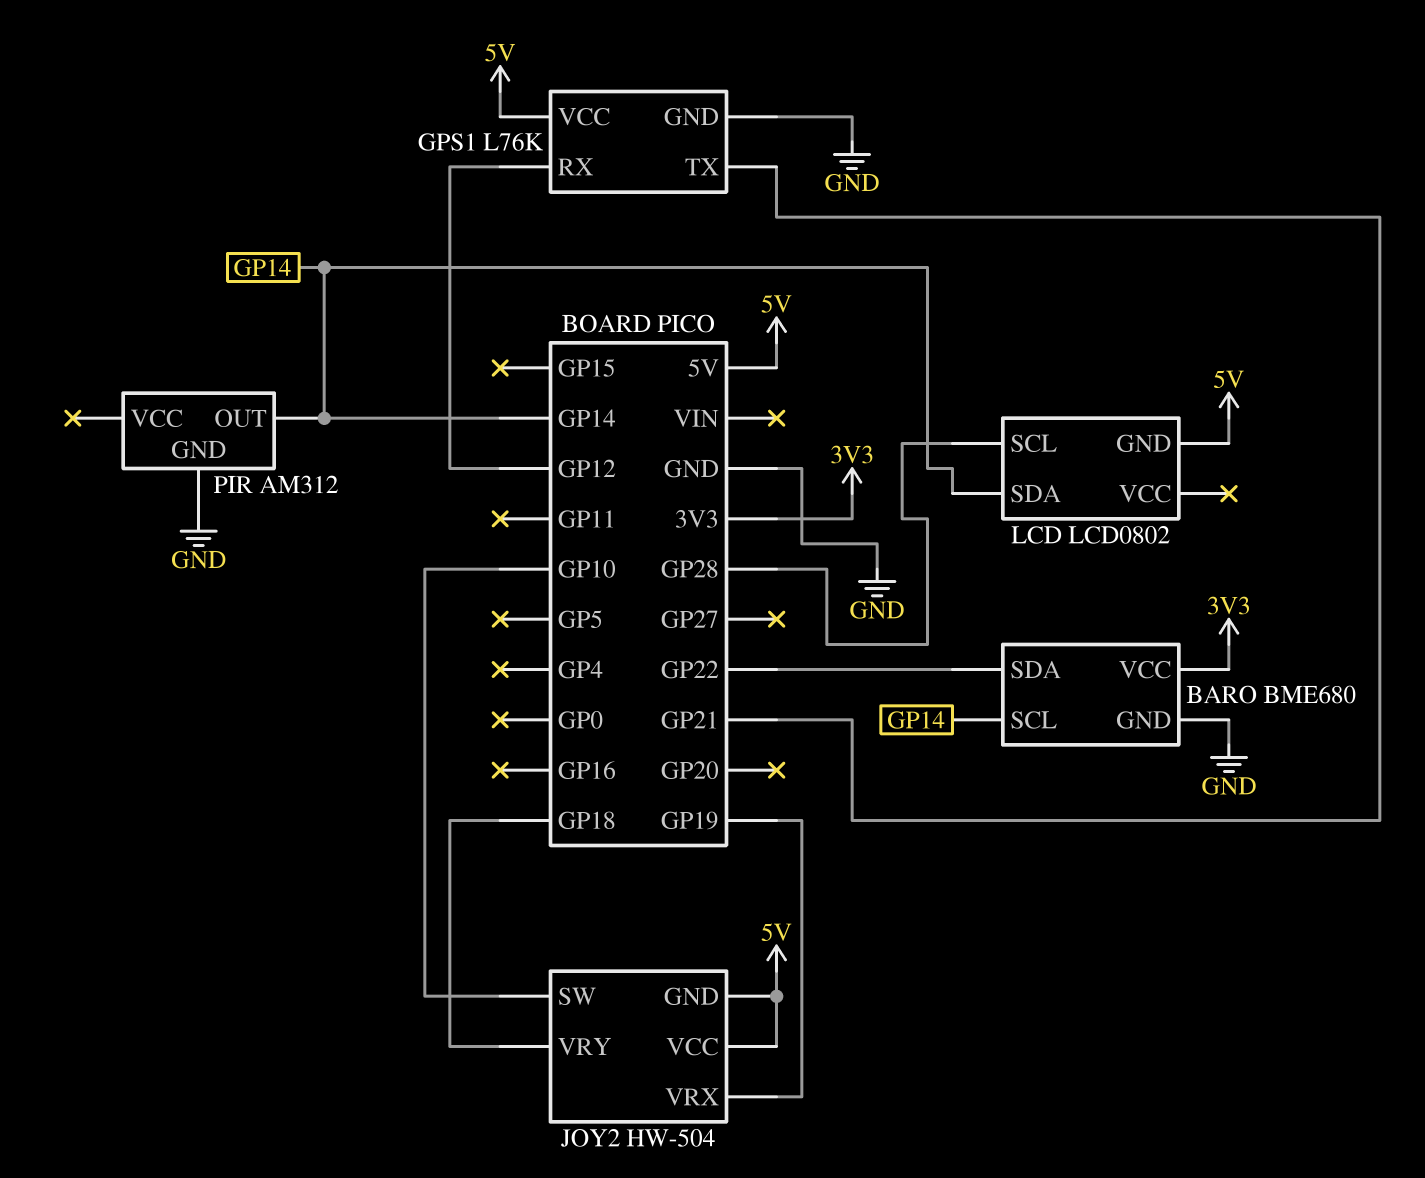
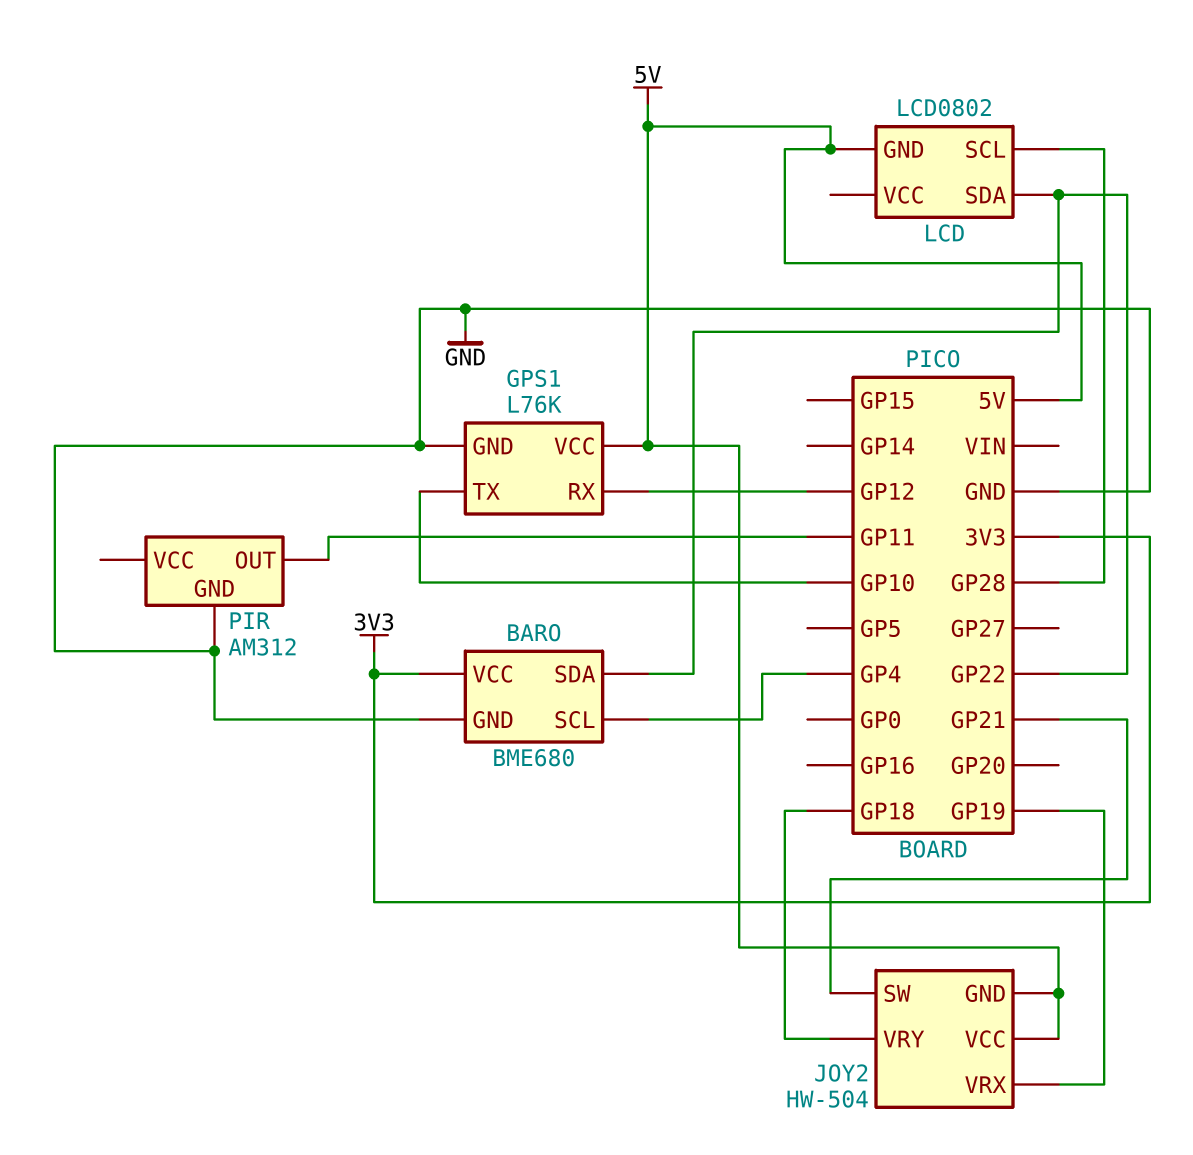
BARO pin SCL: GP14 -> GP4
GPS1 pin TX: GP21 -> GP10
JOY2 pin SW: GP10 -> GP21
LCD pin SDA: GP14 -> GP22
PIR pin OUT: GP14 -> GP11

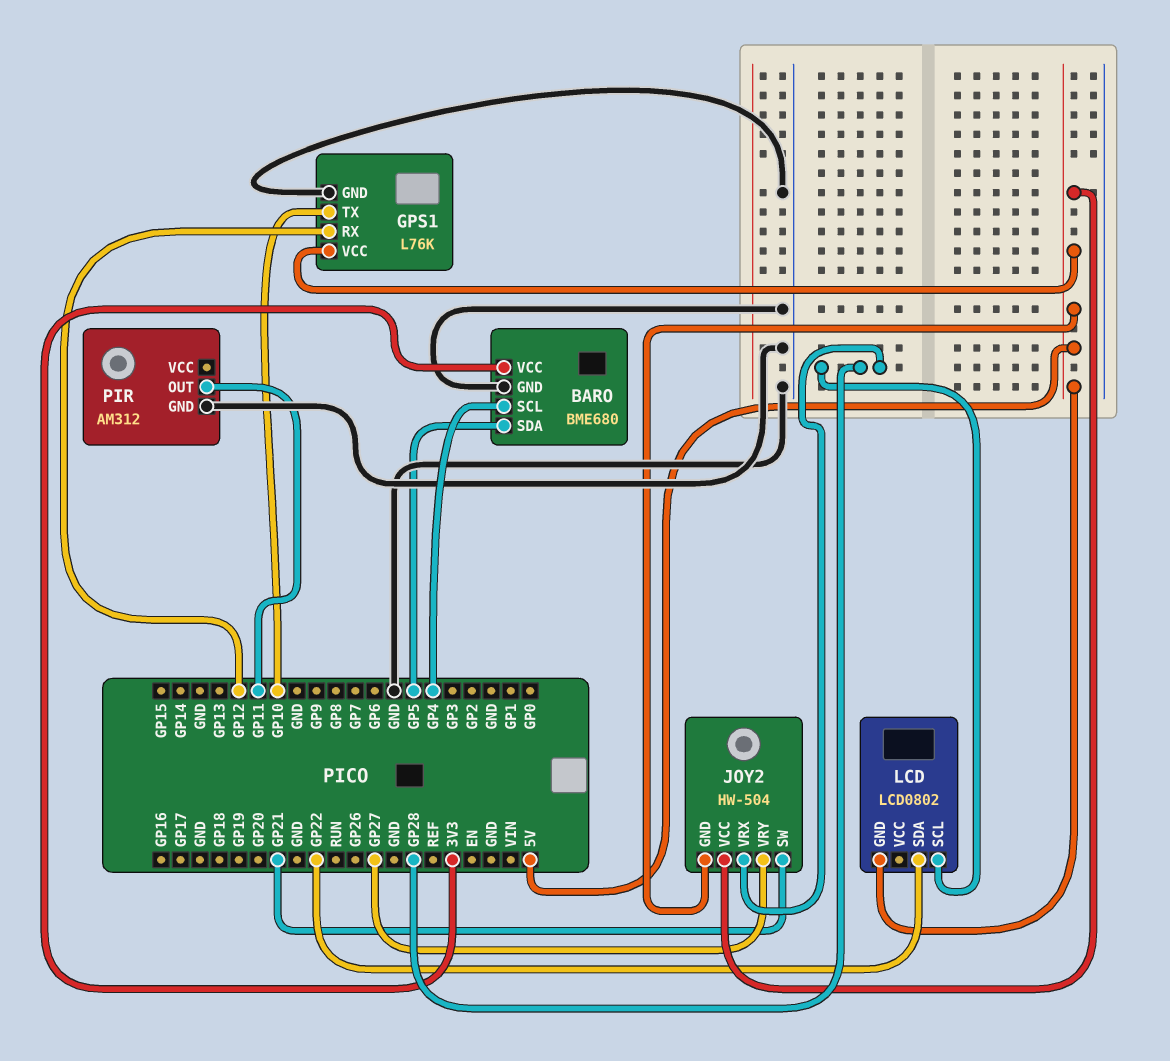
BARO pin SDA: GP22 -> GP5
JOY2 pin VRX: GP19 -> GP28
JOY2 pin VRY: GP18 -> GP27

